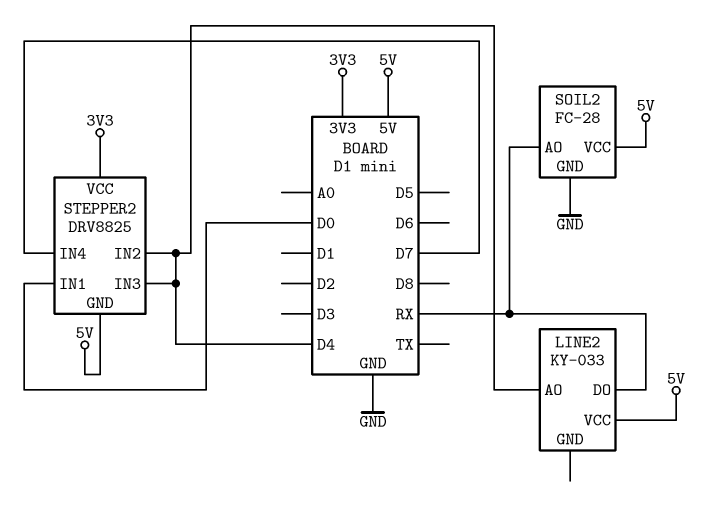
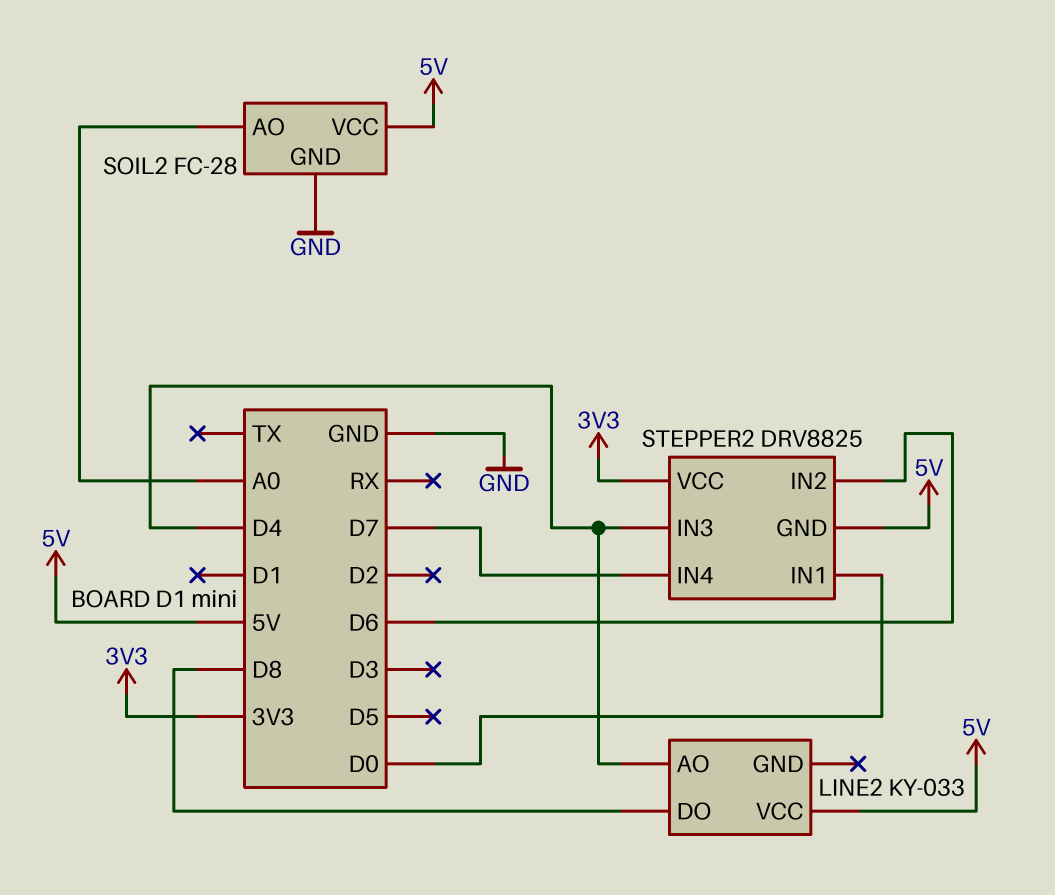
LINE2 pin DO: RX -> D8
SOIL2 pin AO: RX -> A0
STEPPER2 pin IN2: D4 -> D6

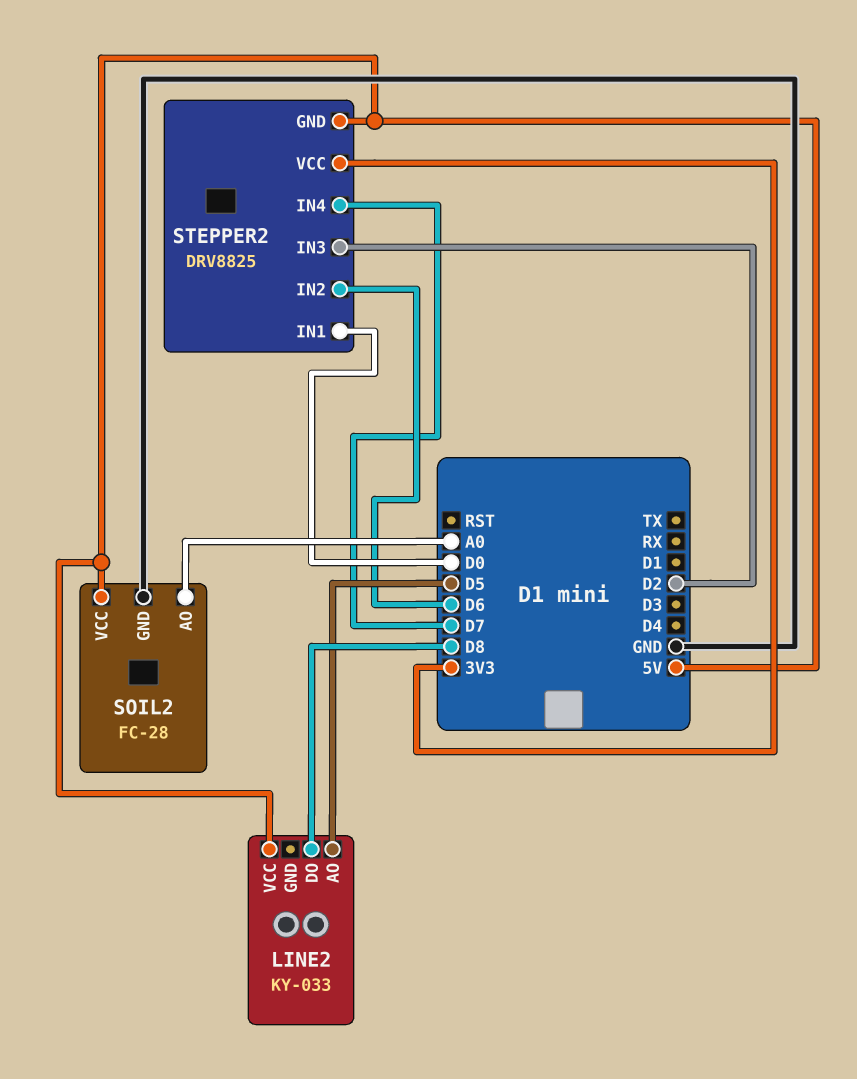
LINE2 pin AO: D4 -> D5
STEPPER2 pin IN3: D4 -> D2

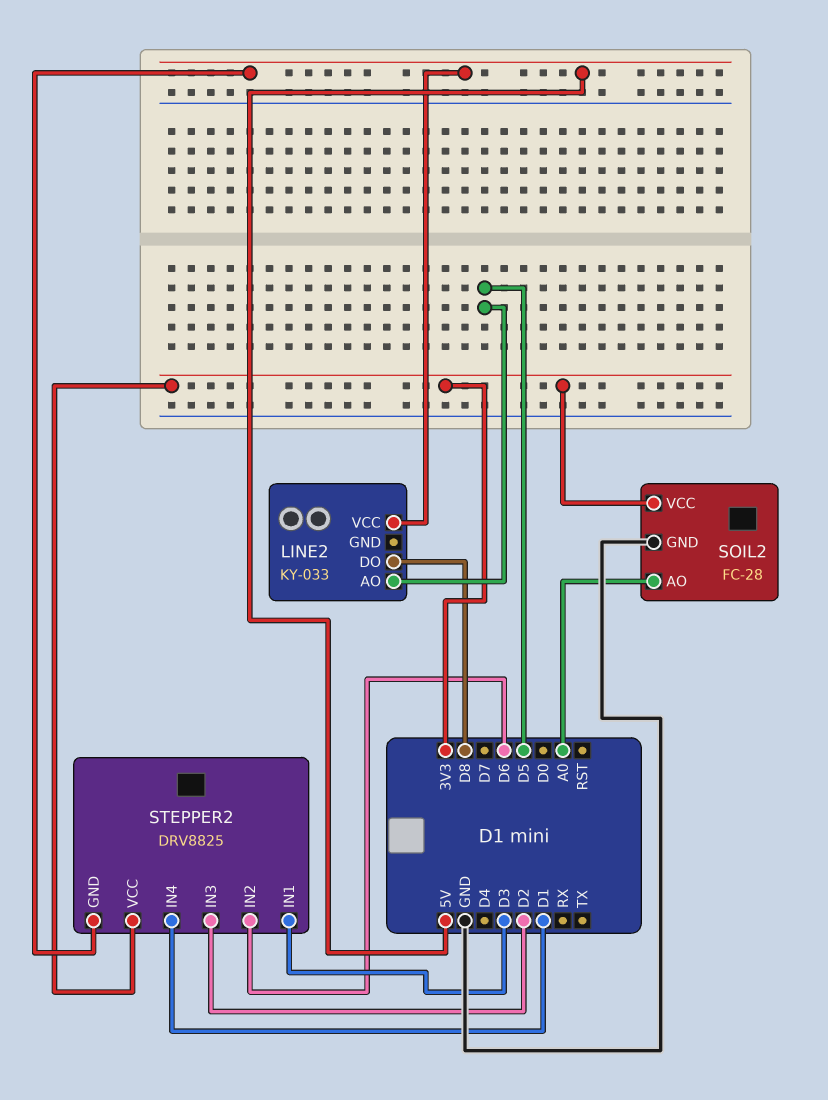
SOIL2 pin VCC: 5V -> 3V3
STEPPER2 pin IN1: D0 -> D3
STEPPER2 pin IN4: D7 -> D1

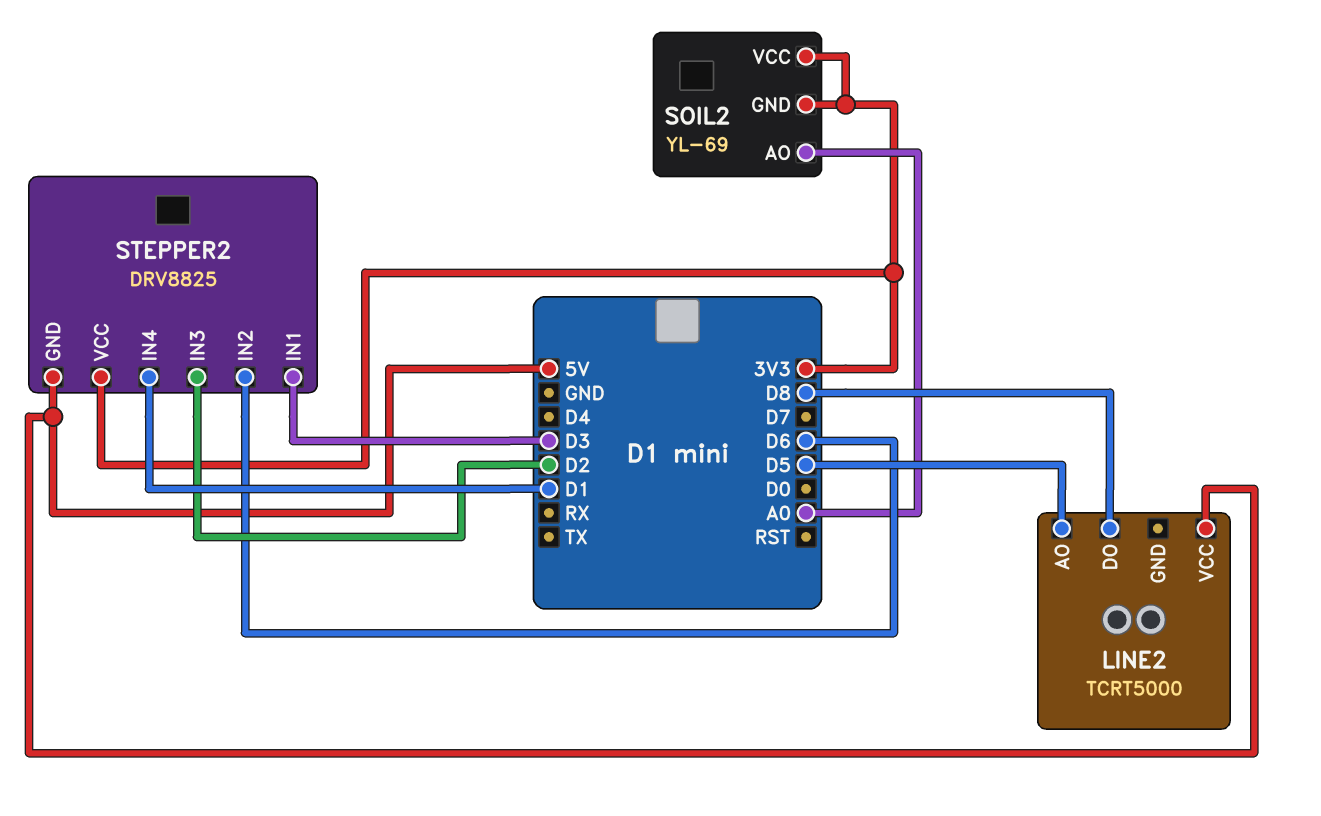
LINE2: KY-033 -> TCRT5000
SOIL2: FC-28 -> YL-69
SOIL2 pin GND: GND -> 3V3

